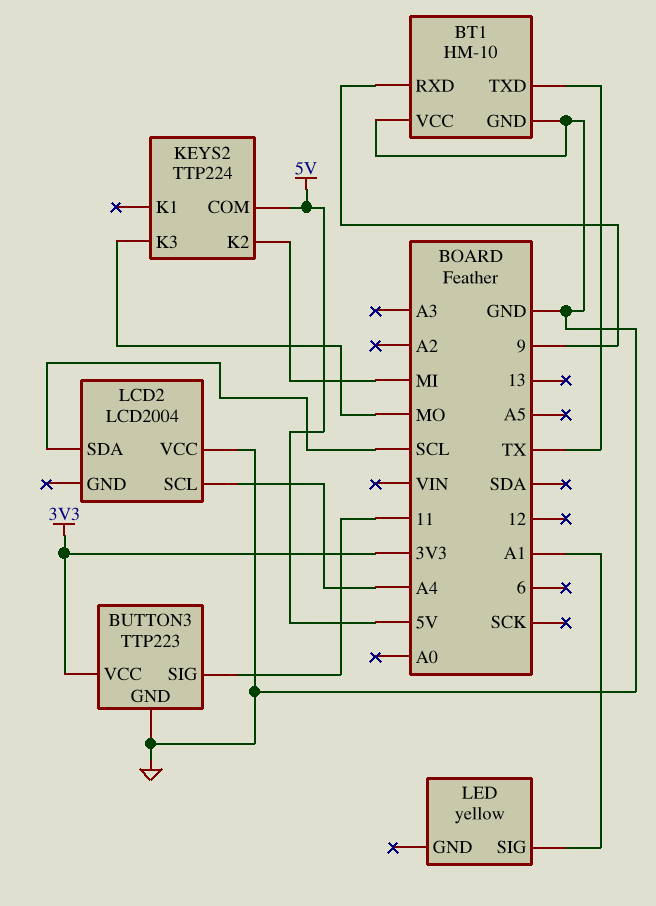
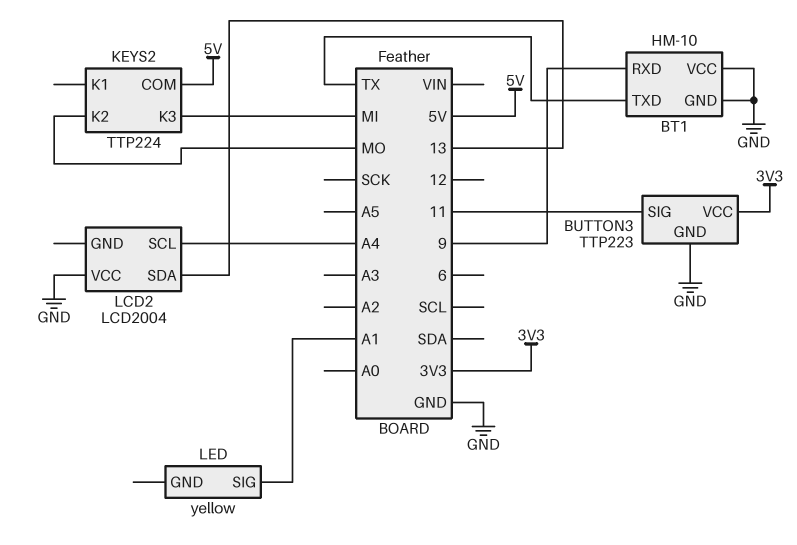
KEYS2 pin K2: MI -> MO
KEYS2 pin K3: MO -> MI
LCD2 pin SDA: SCL -> 13

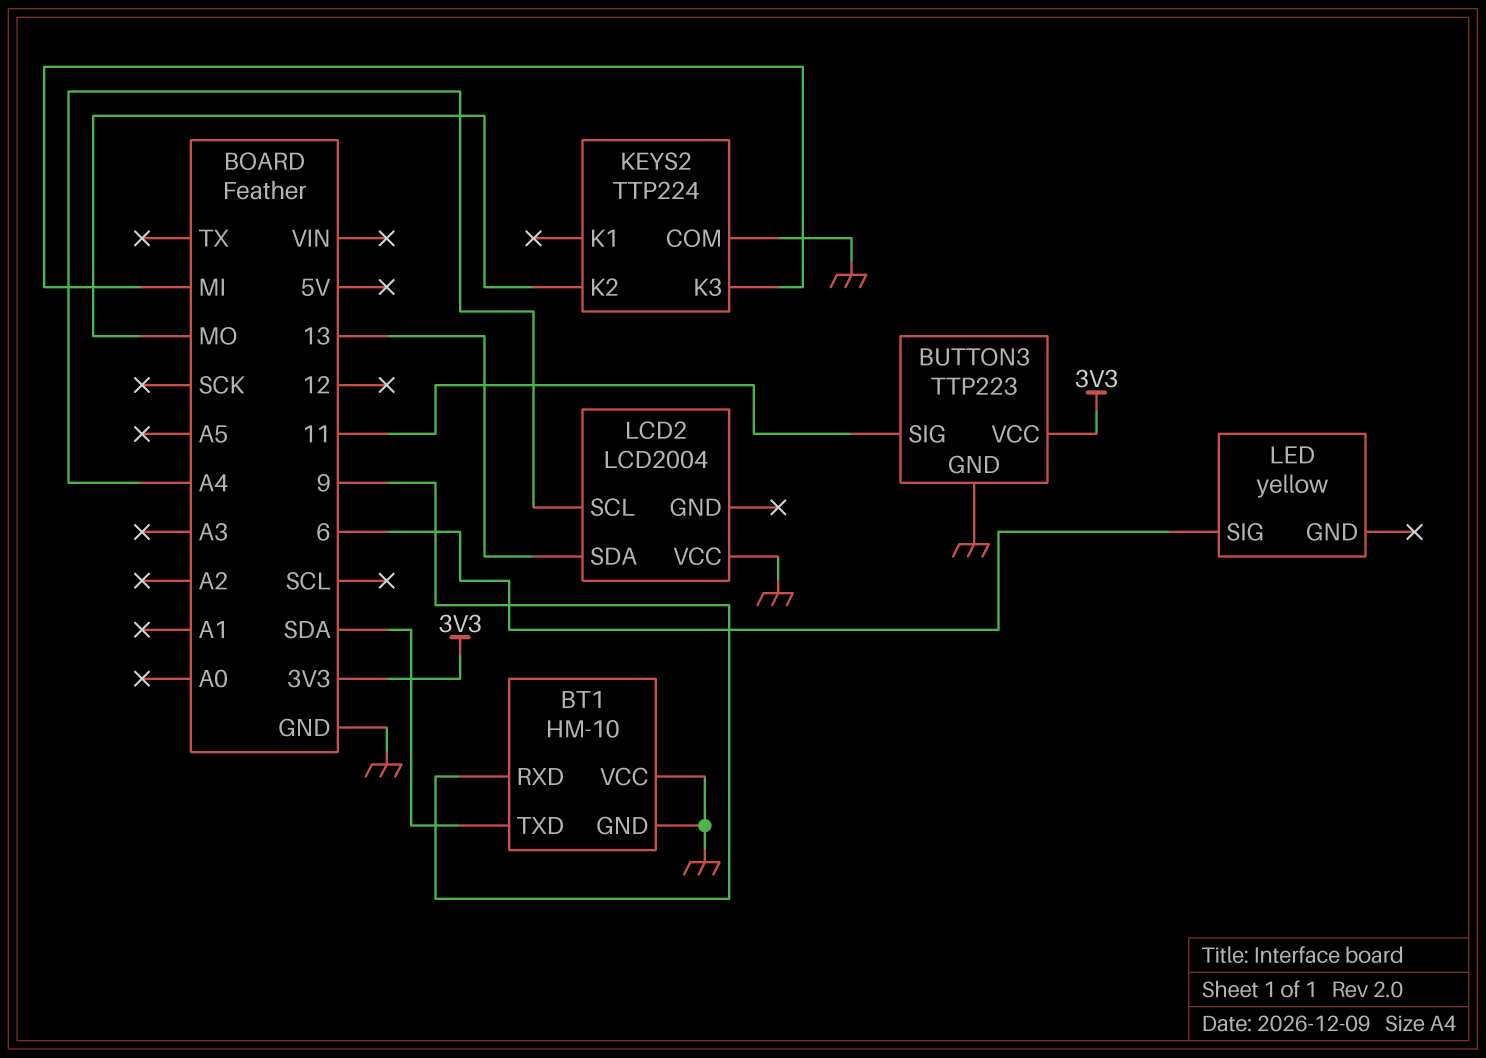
BT1 pin TXD: TX -> SDA
KEYS2 pin COM: 5V -> GND
LED pin SIG: A1 -> 6

